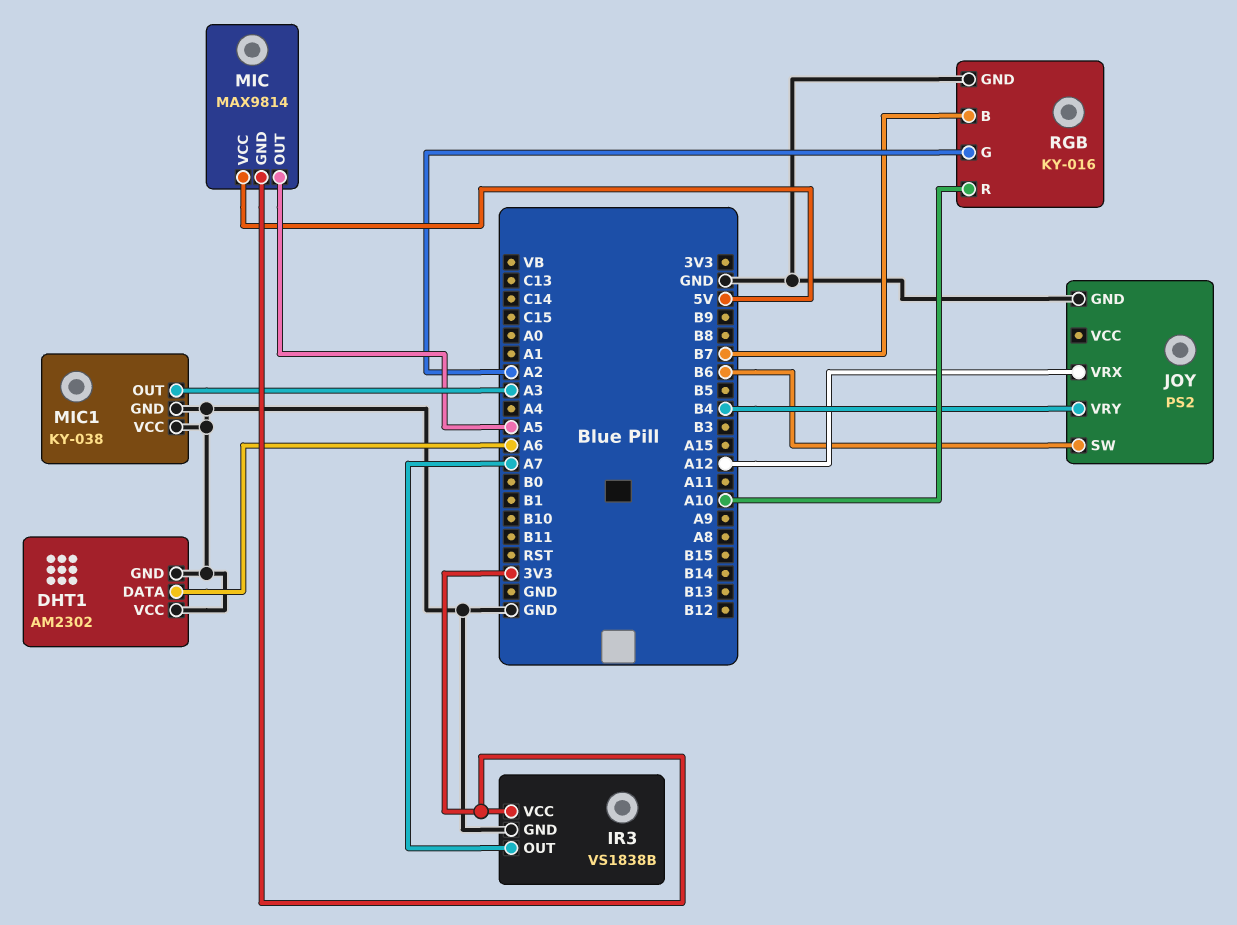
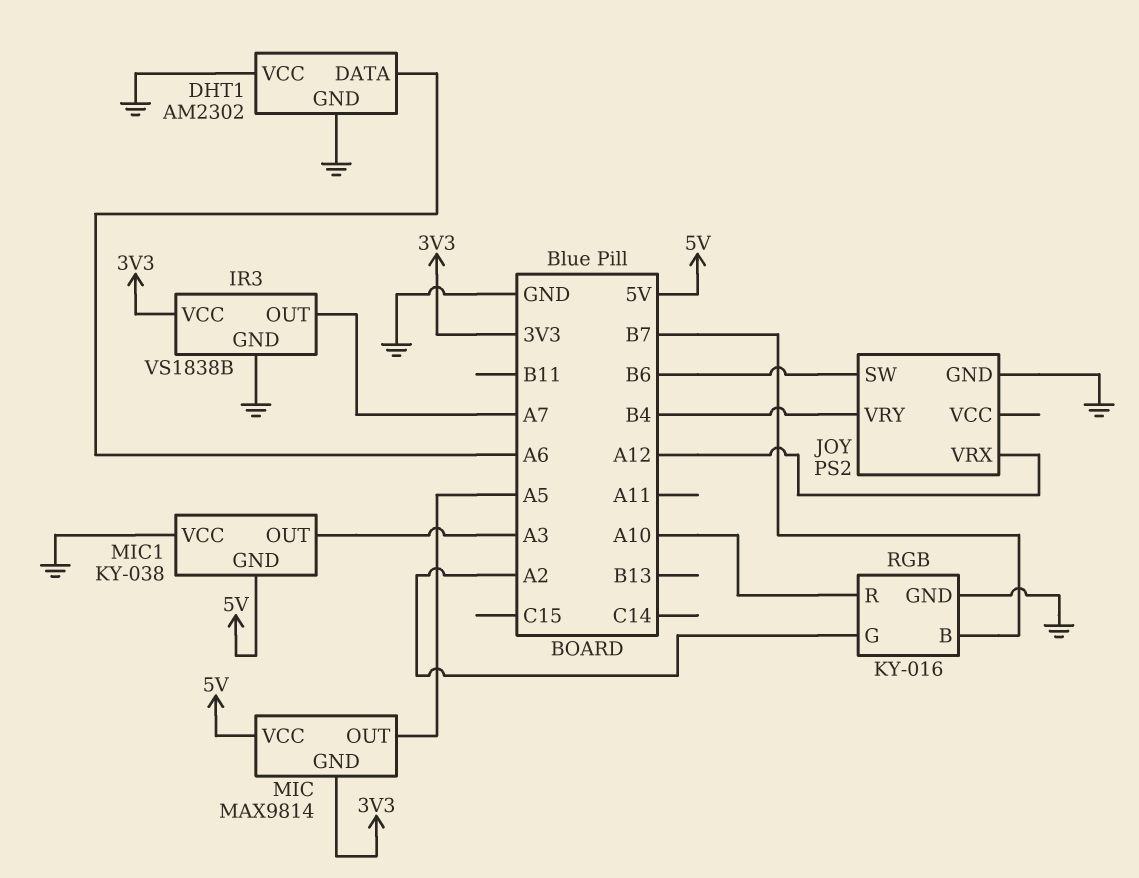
MIC1 pin GND: GND -> 5V

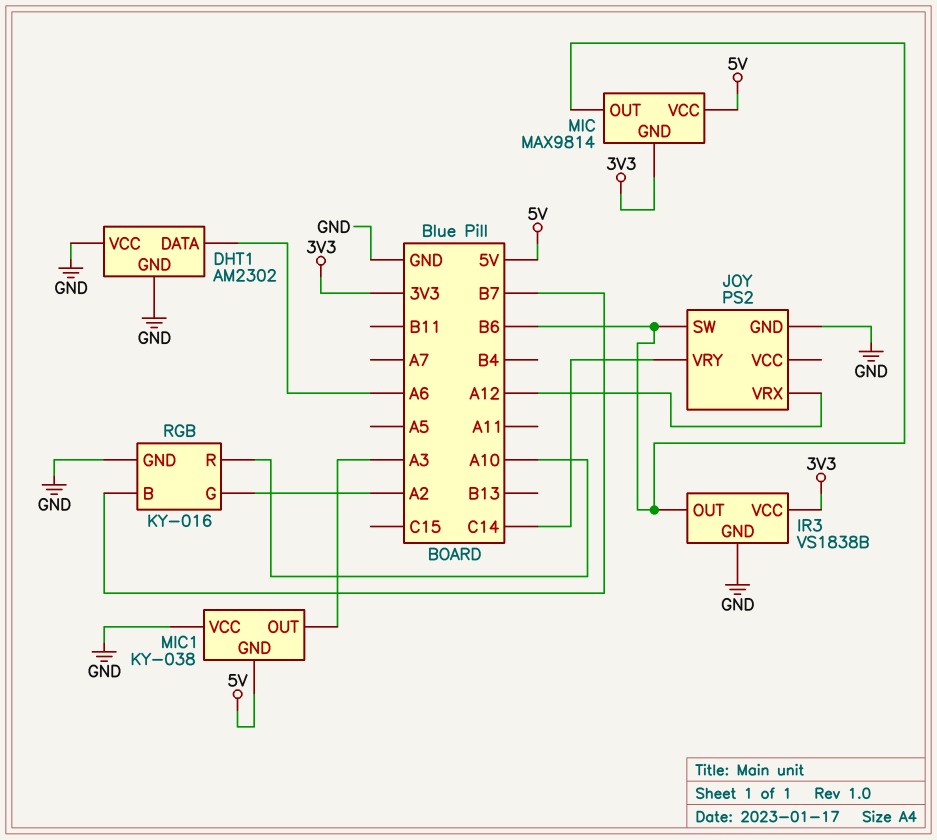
IR3 pin OUT: A7 -> B6
JOY pin VRY: B4 -> C14
MIC pin OUT: A5 -> B6

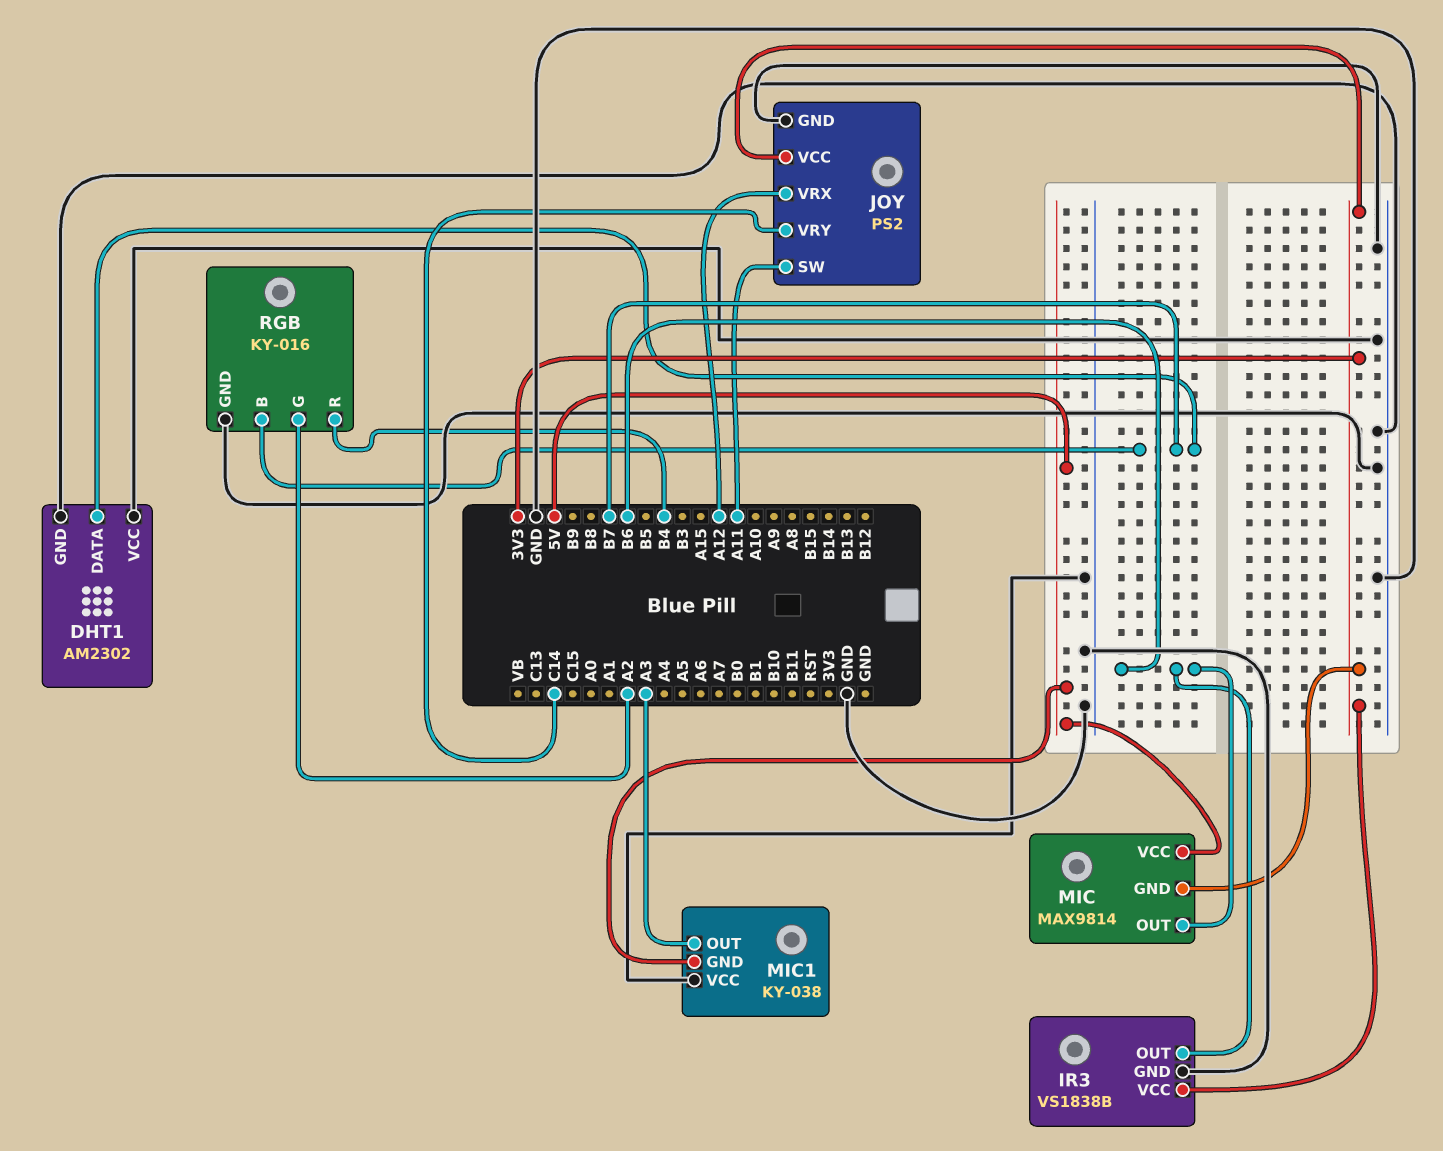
DHT1 pin DATA: A6 -> B7
JOY pin SW: B6 -> A11
JOY pin VCC: none -> 3V3
RGB pin R: A10 -> B4

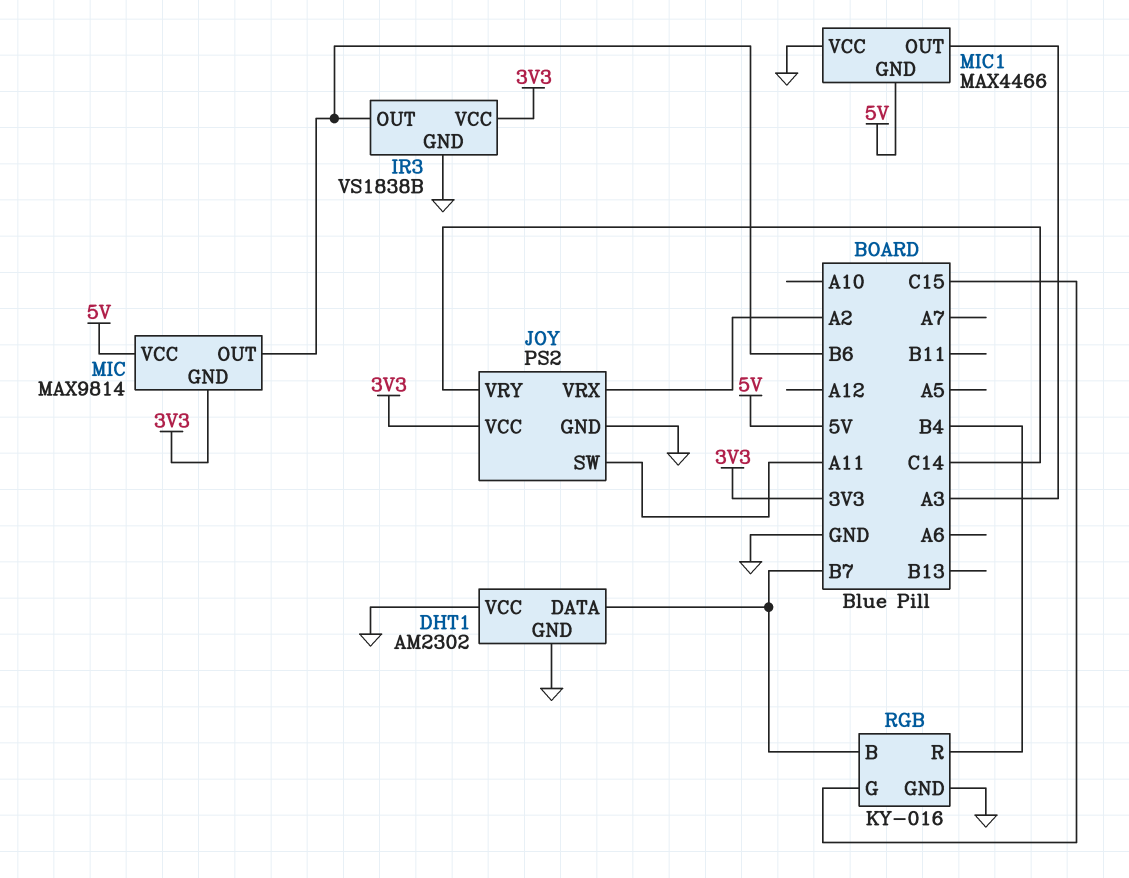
JOY pin VRX: A12 -> A2
MIC1: KY-038 -> MAX4466
RGB pin G: A2 -> C15

